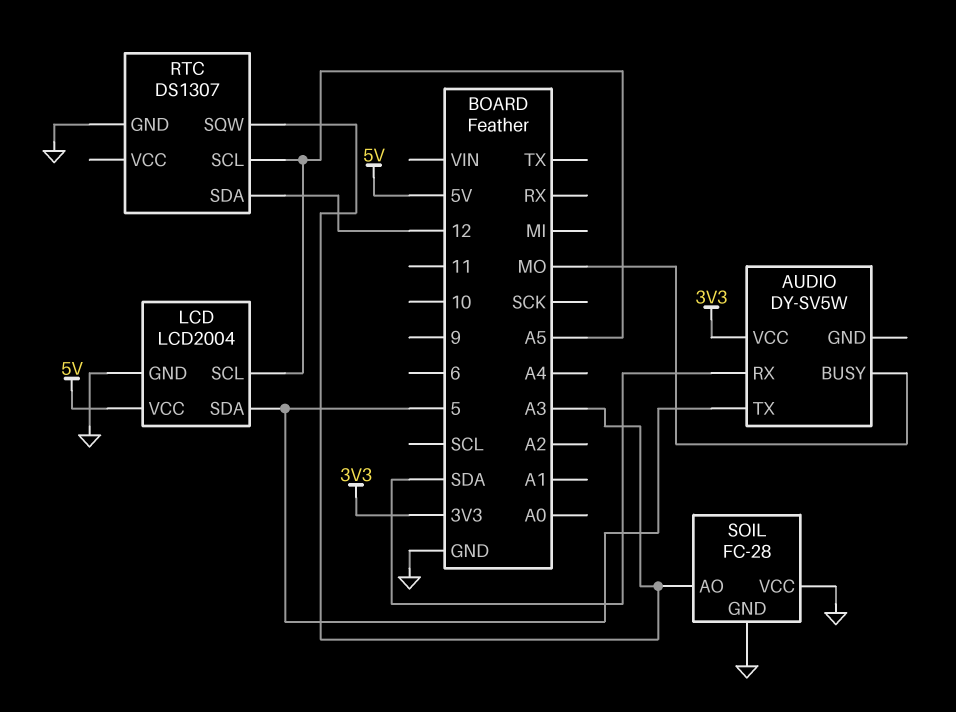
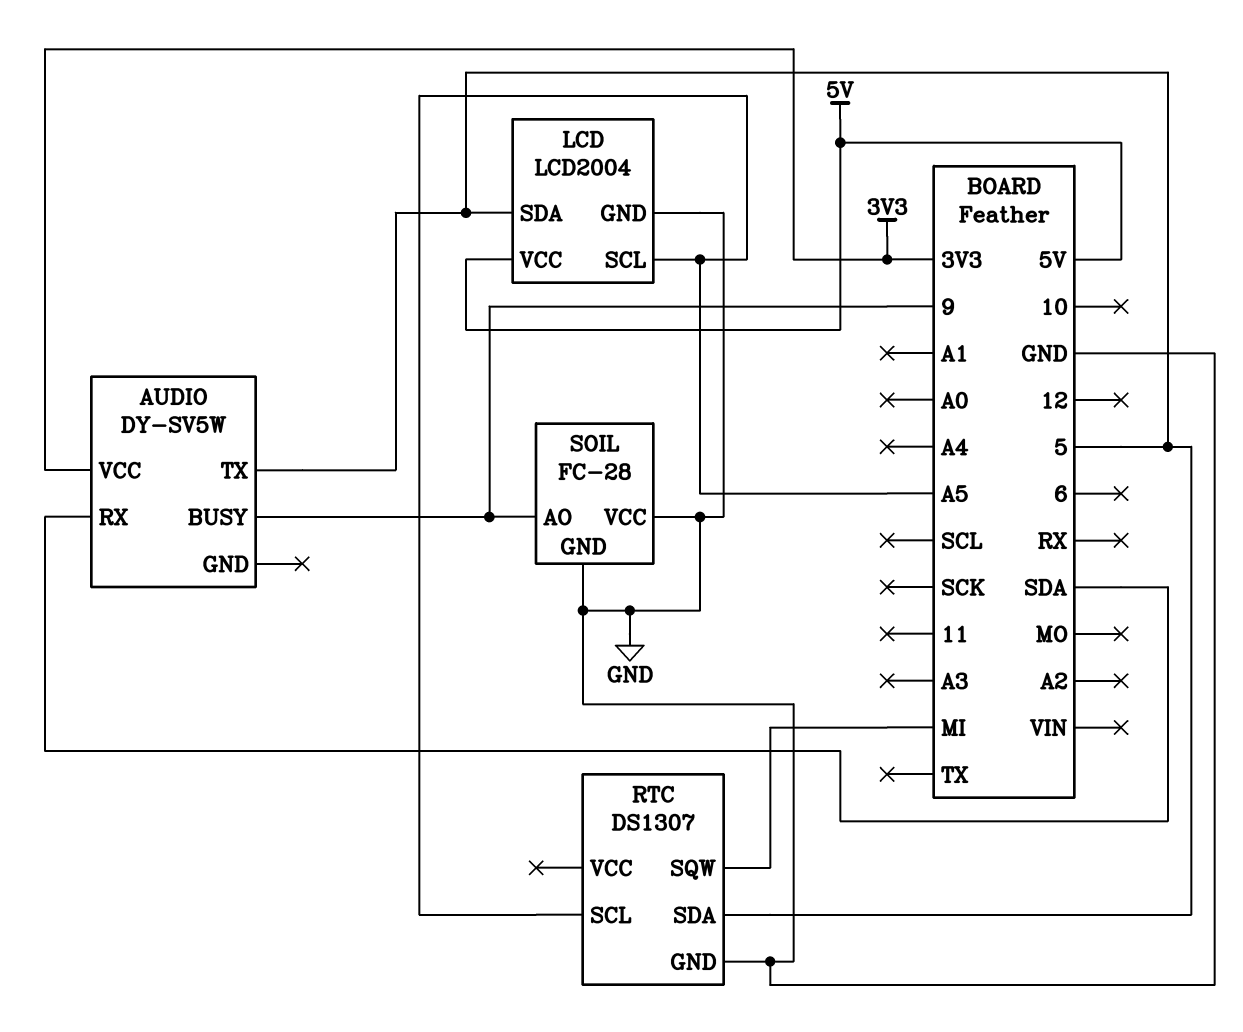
AUDIO pin BUSY: MO -> 9
RTC pin SDA: 12 -> 5
RTC pin SQW: A3 -> MI
SOIL pin AO: A3 -> 9

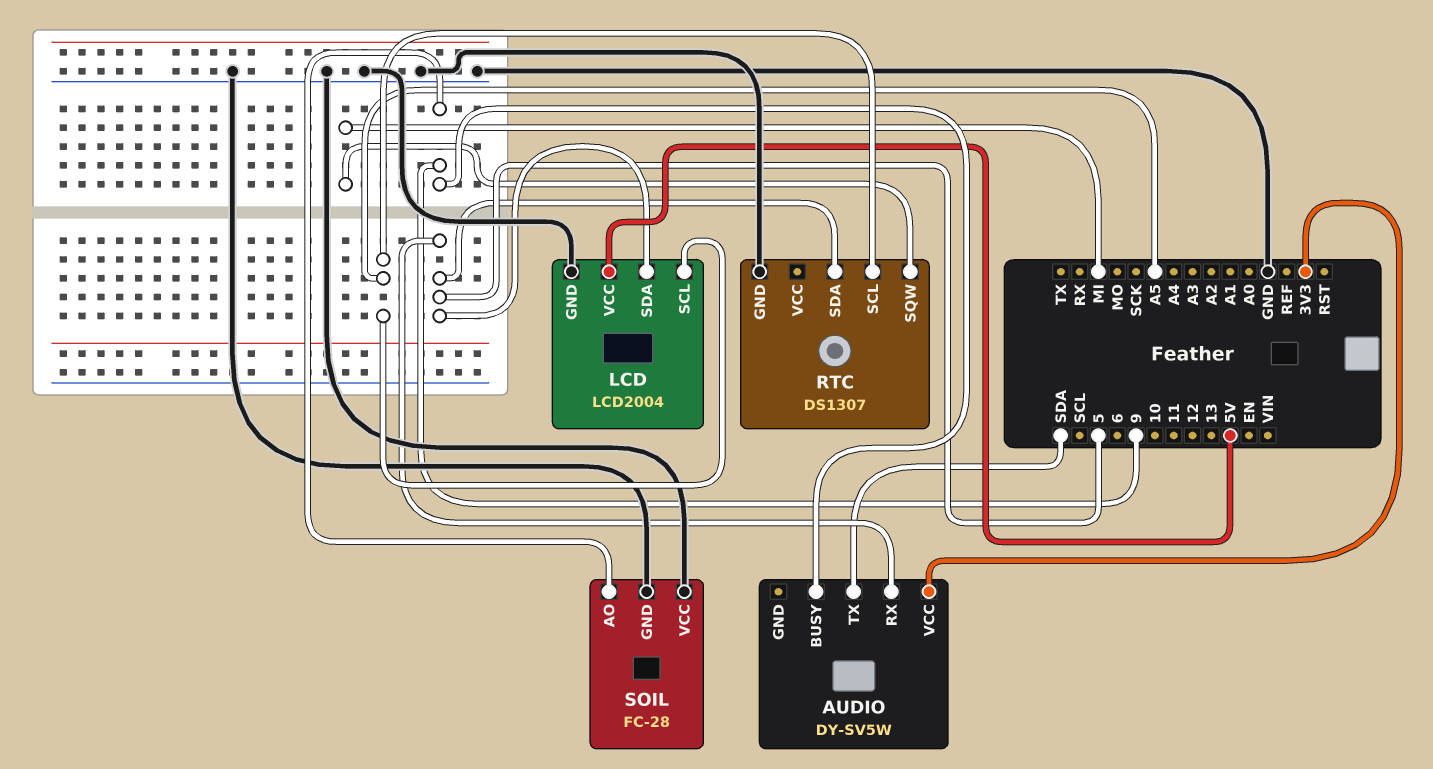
AUDIO pin RX: SDA -> 5
AUDIO pin TX: 5 -> SDA

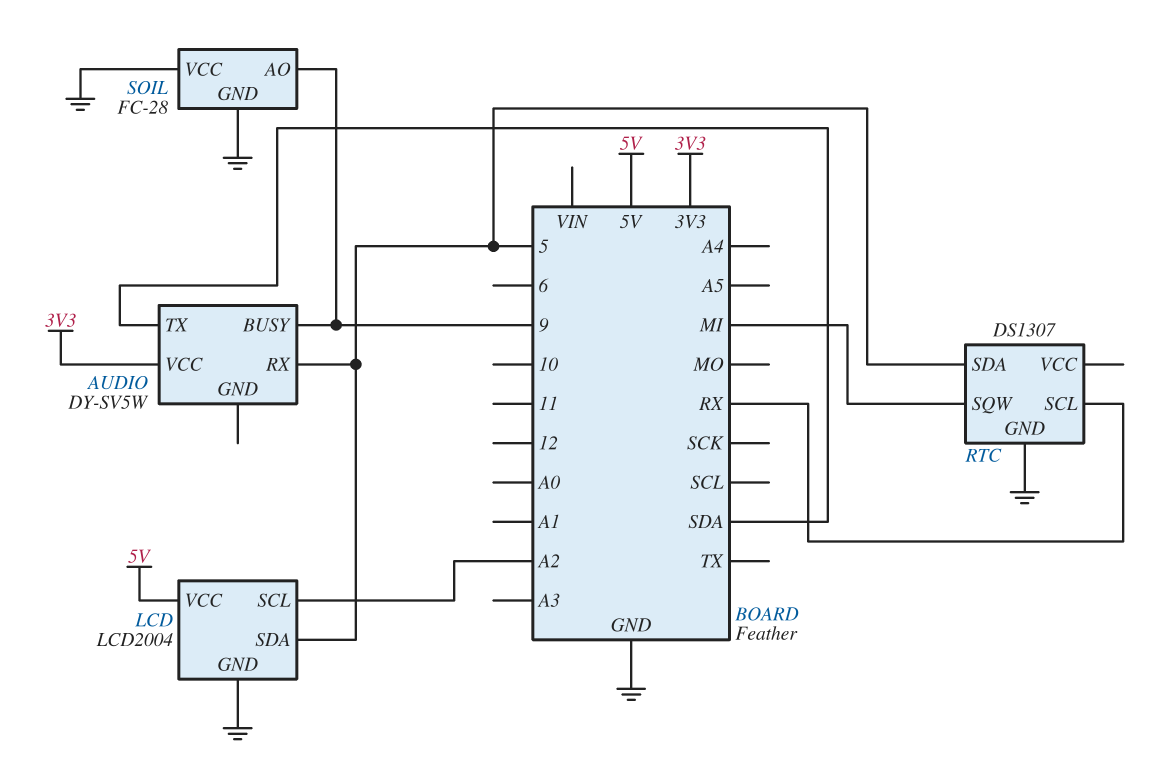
LCD pin SCL: A5 -> A2
RTC pin SCL: A5 -> RX

